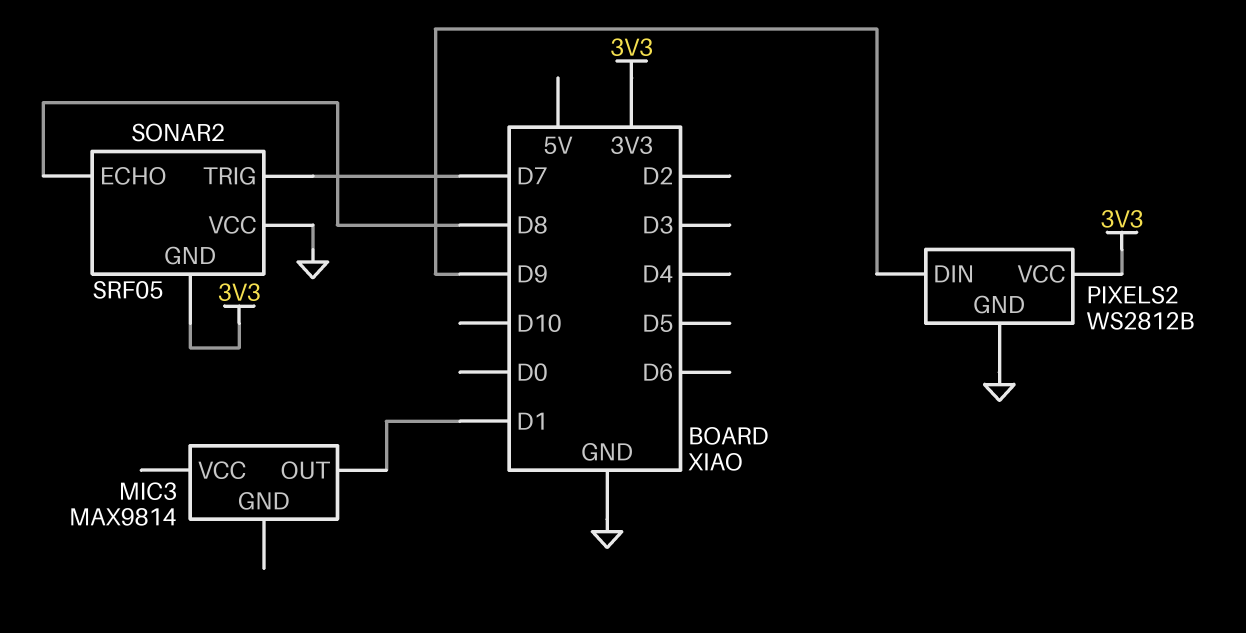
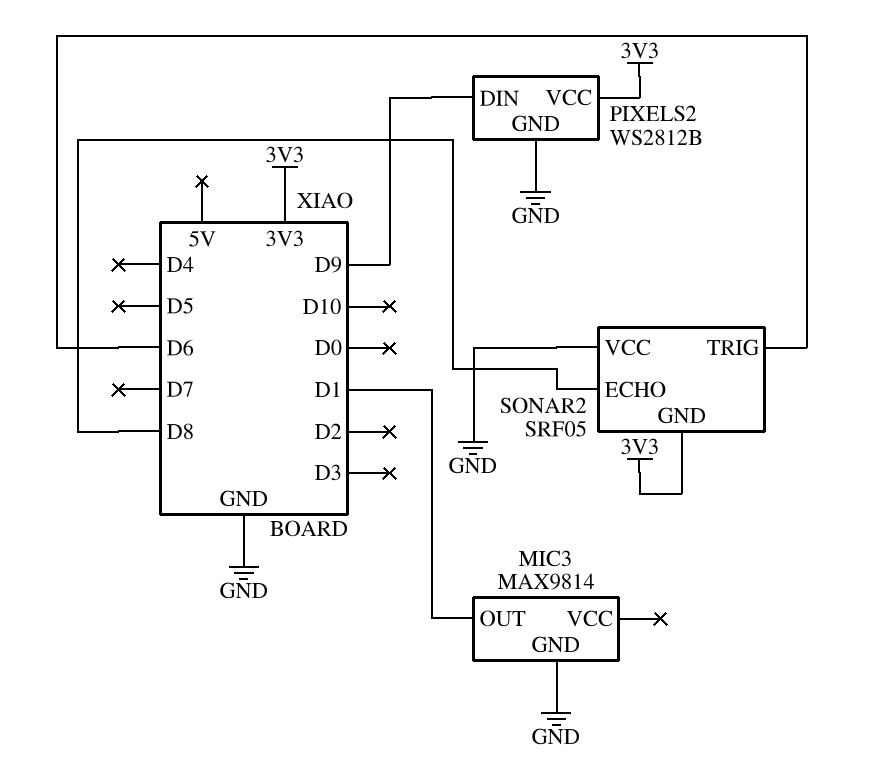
MIC3 pin GND: none -> GND
SONAR2 pin TRIG: D7 -> D6

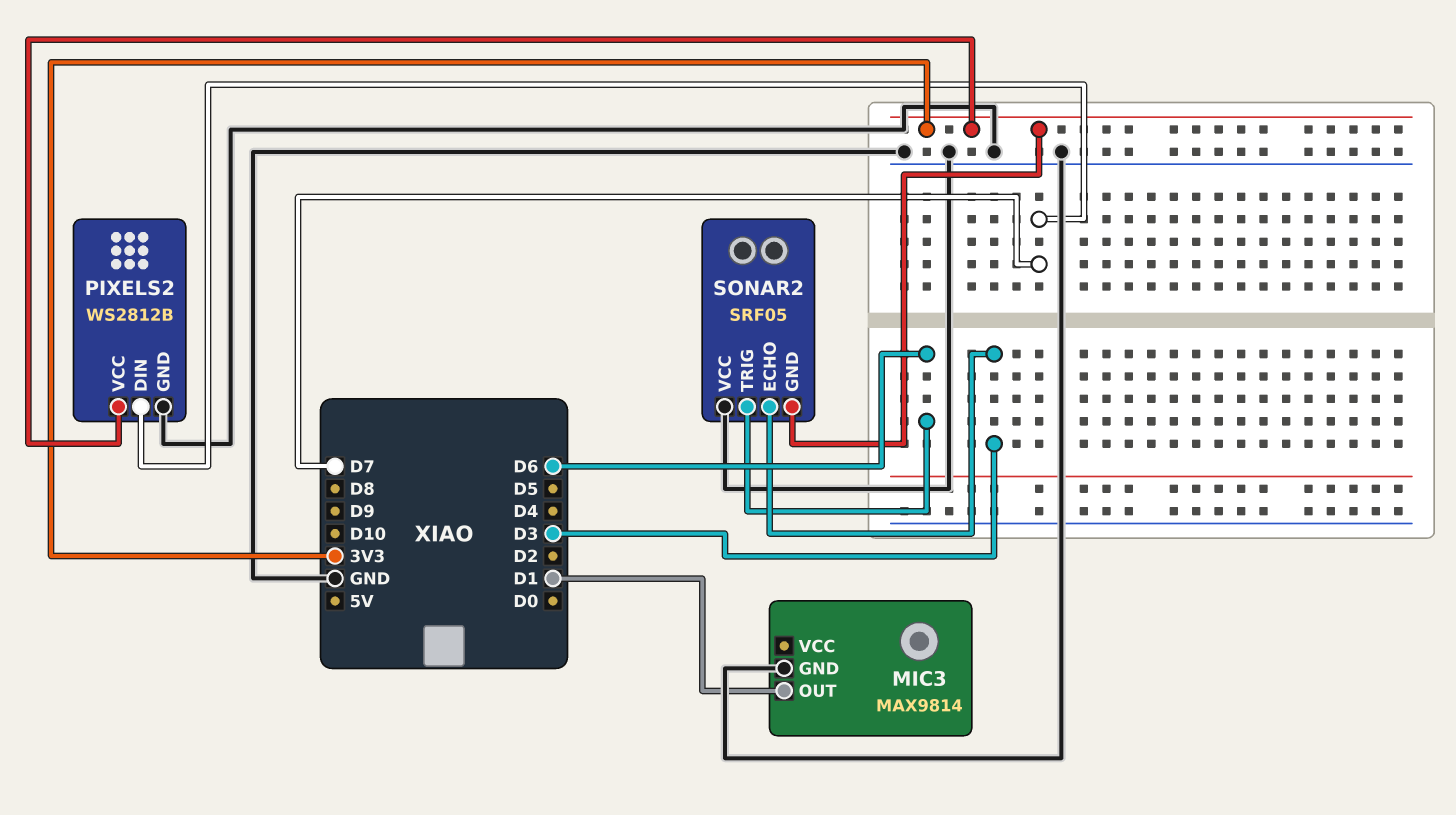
PIXELS2 pin DIN: D9 -> D7
SONAR2 pin ECHO: D8 -> D3

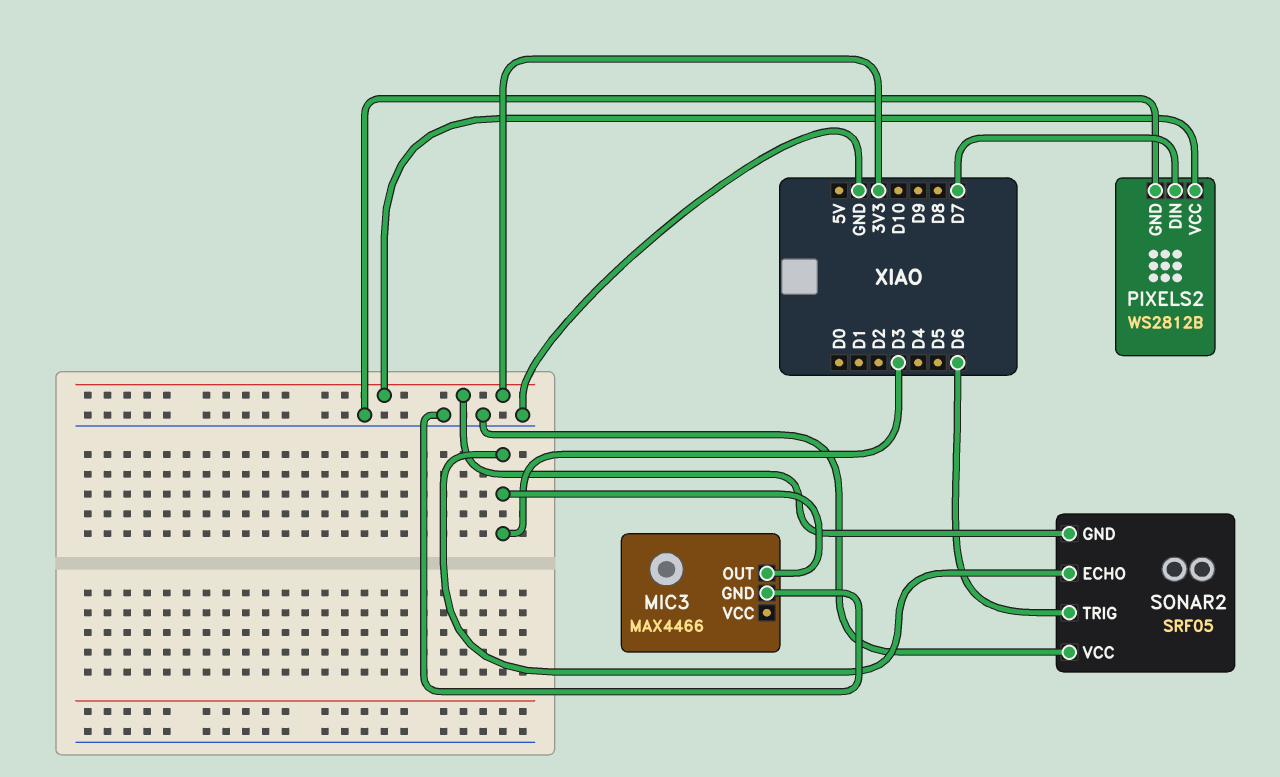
MIC3: MAX9814 -> MAX4466
MIC3 pin OUT: D1 -> D3

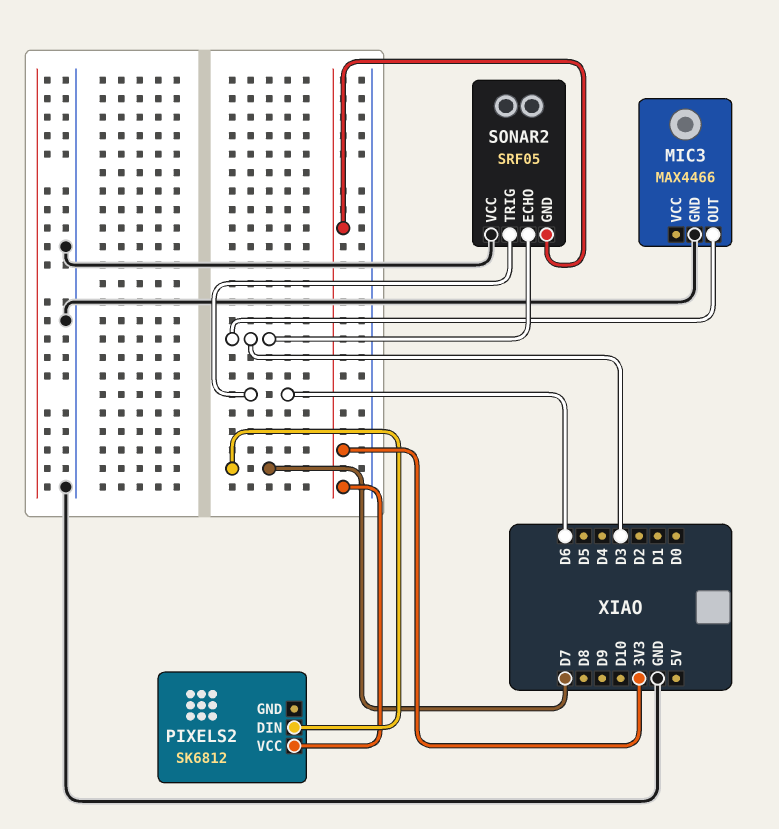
PIXELS2: WS2812B -> SK6812
PIXELS2 pin GND: GND -> none

